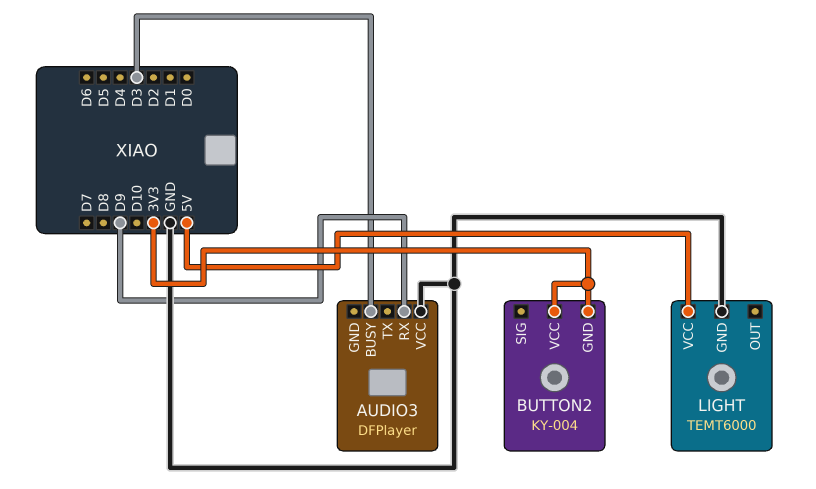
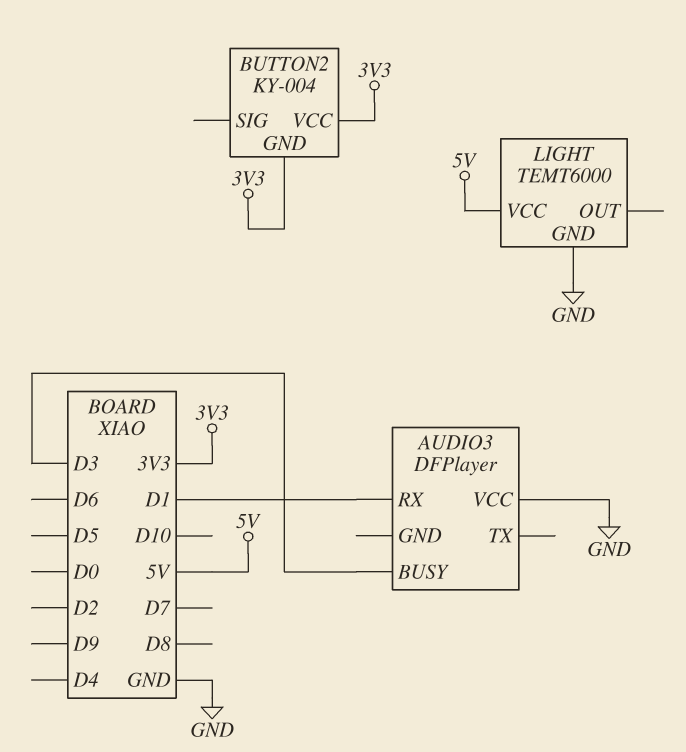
AUDIO3 pin RX: D9 -> D1

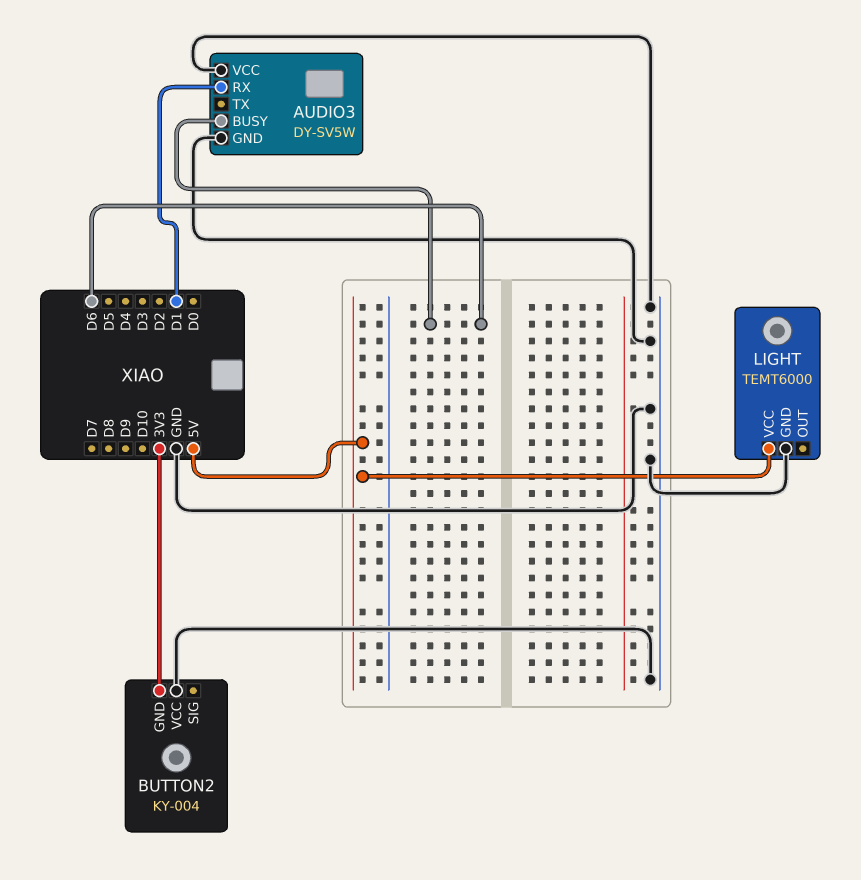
AUDIO3: DFPlayer -> DY-SV5W
AUDIO3 pin BUSY: D3 -> D6
AUDIO3 pin GND: none -> GND
BUTTON2 pin VCC: 3V3 -> GND

